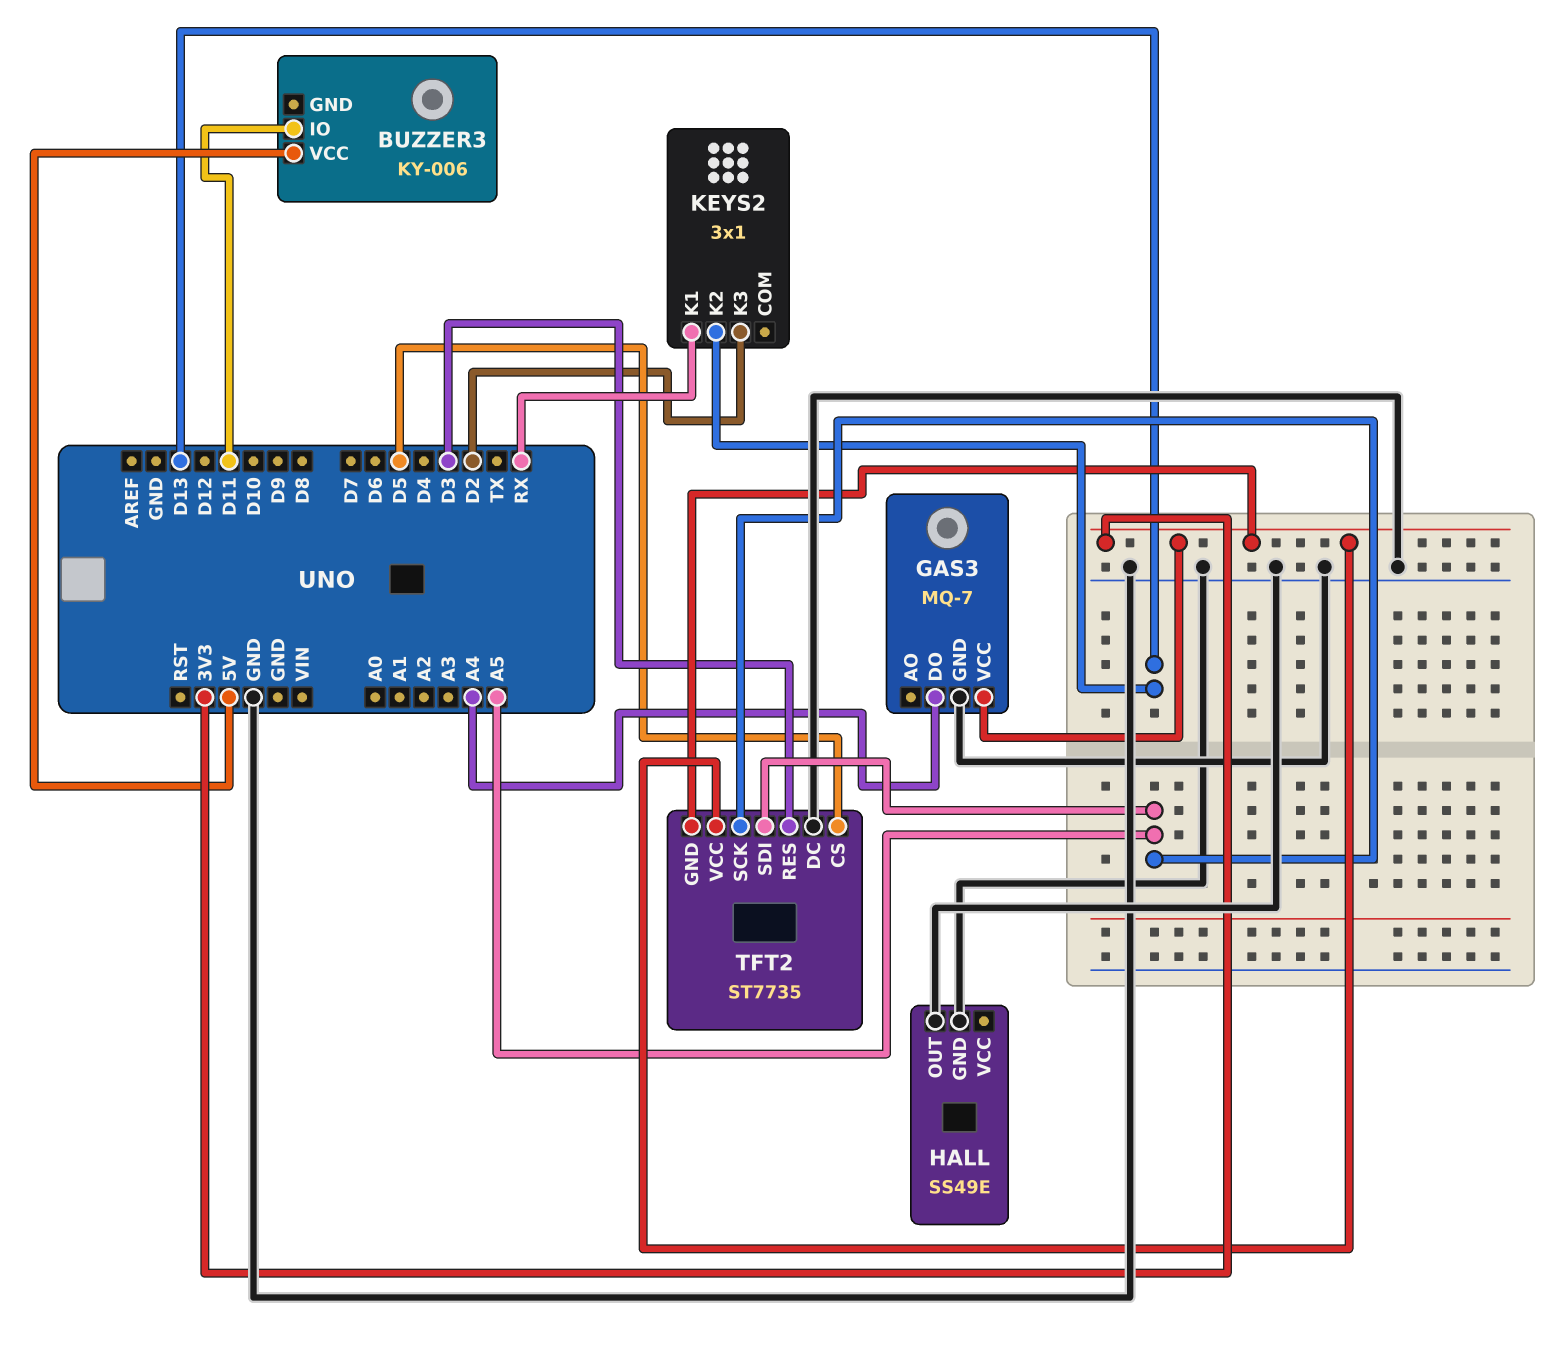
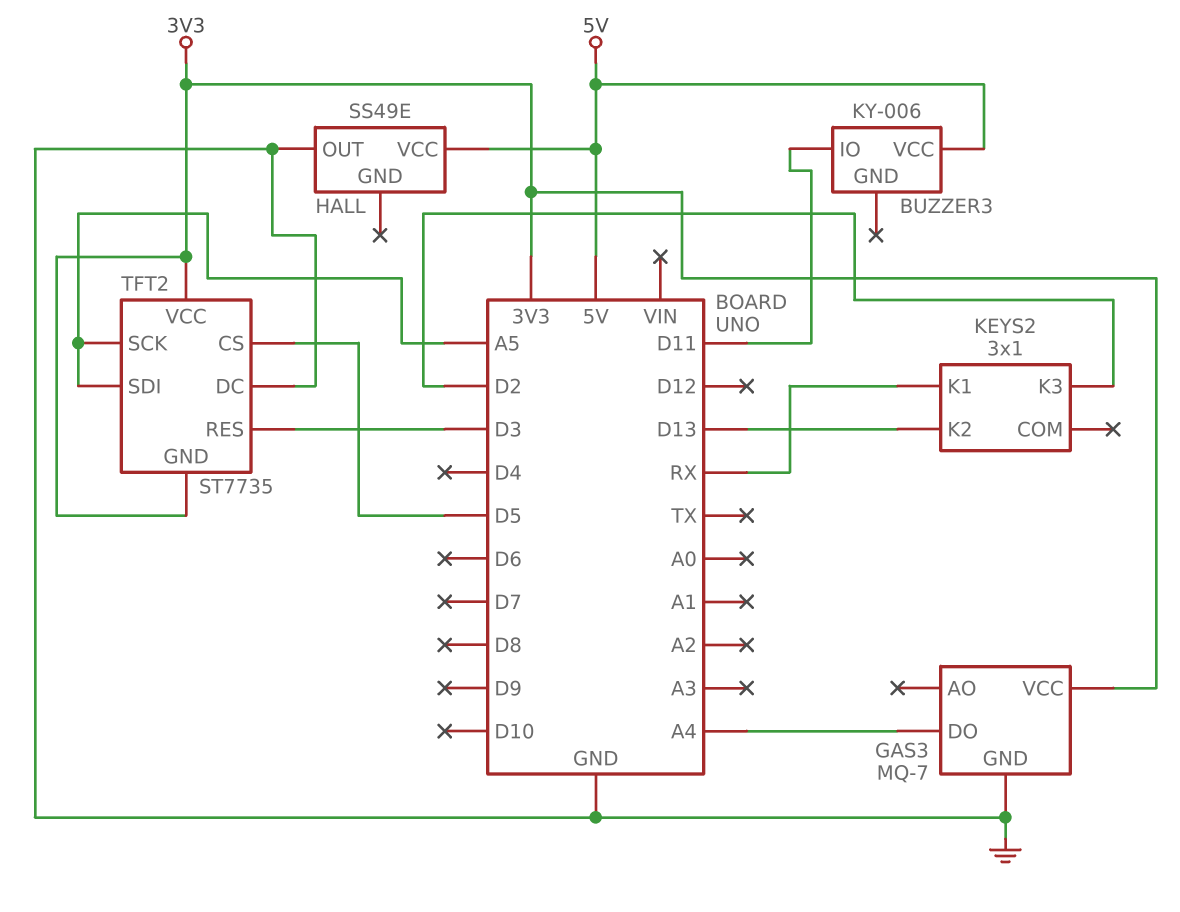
HALL pin GND: GND -> none
HALL pin VCC: none -> 5V

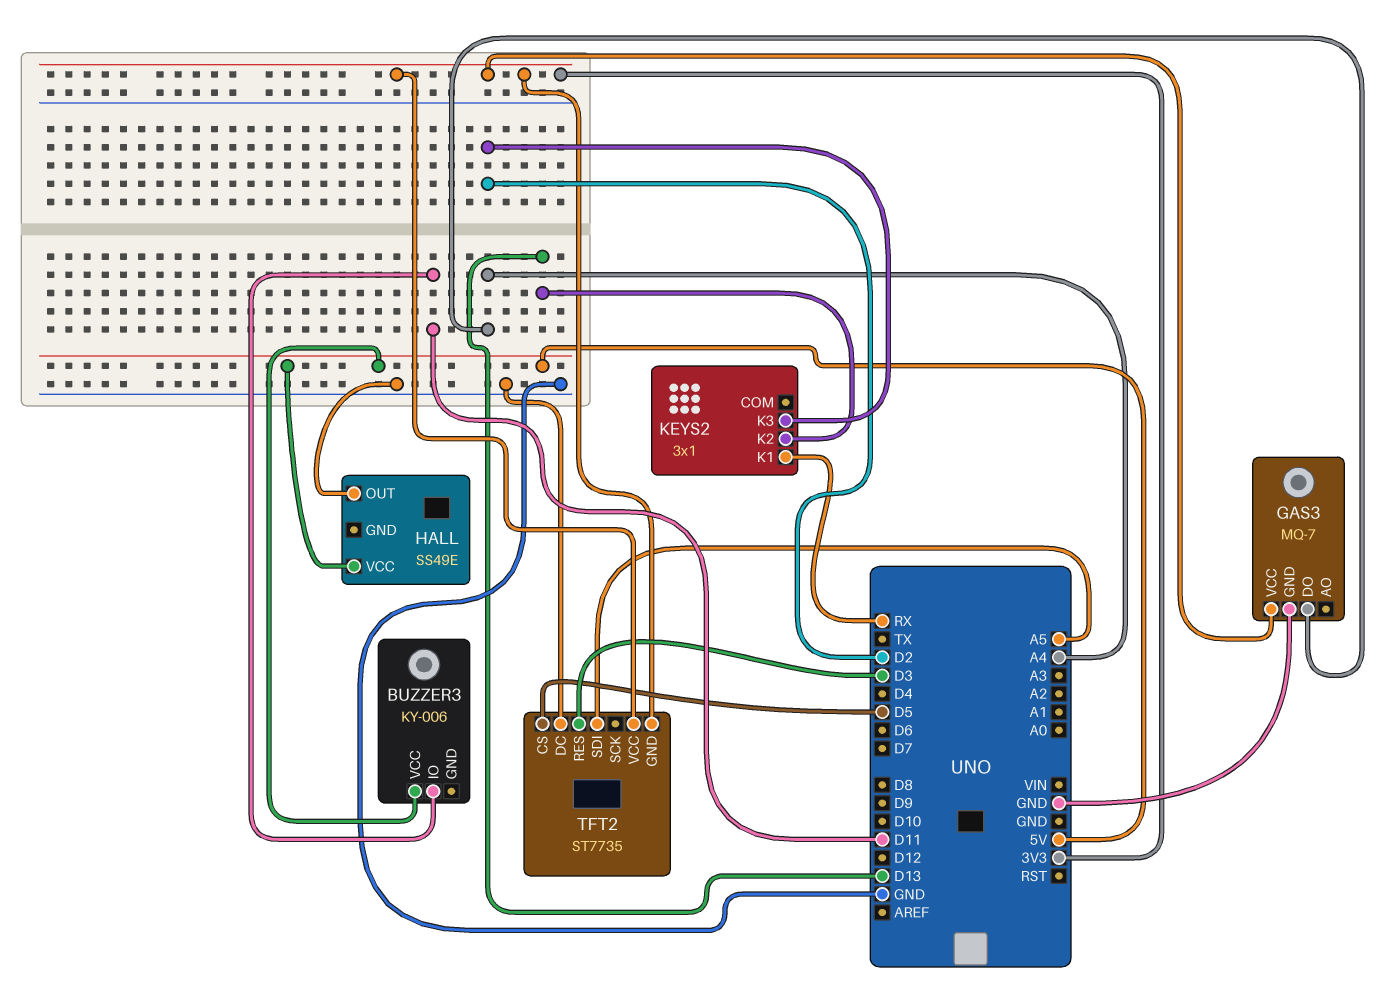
TFT2 pin SCK: A5 -> none

